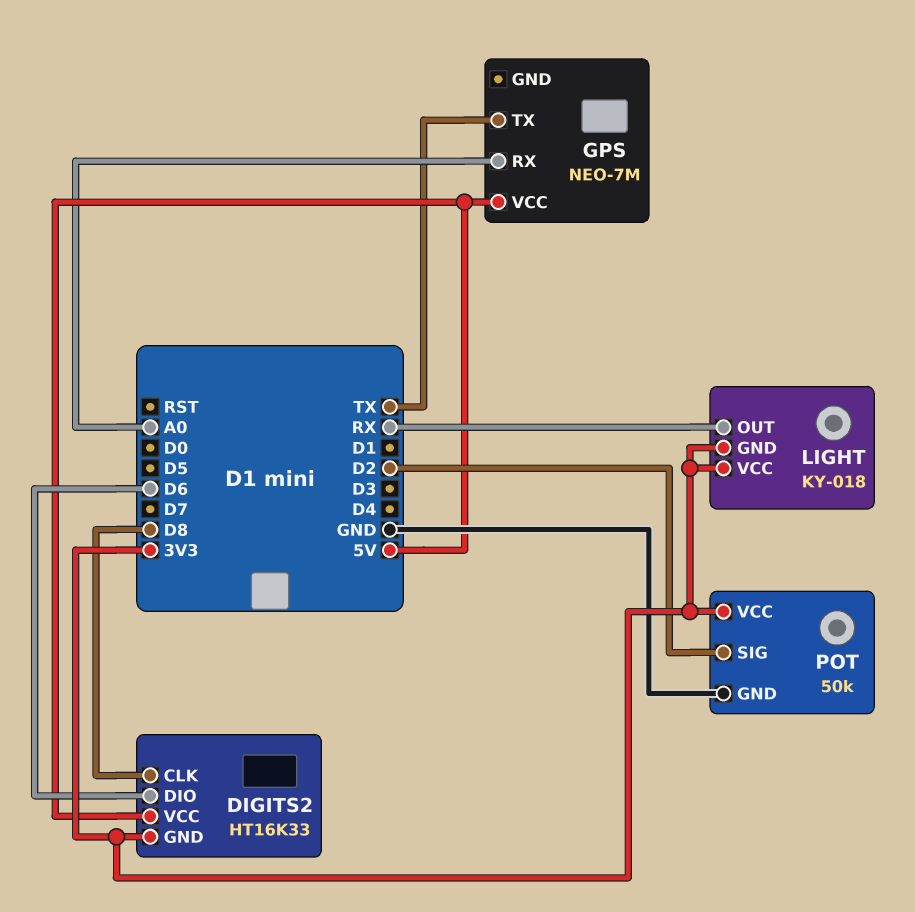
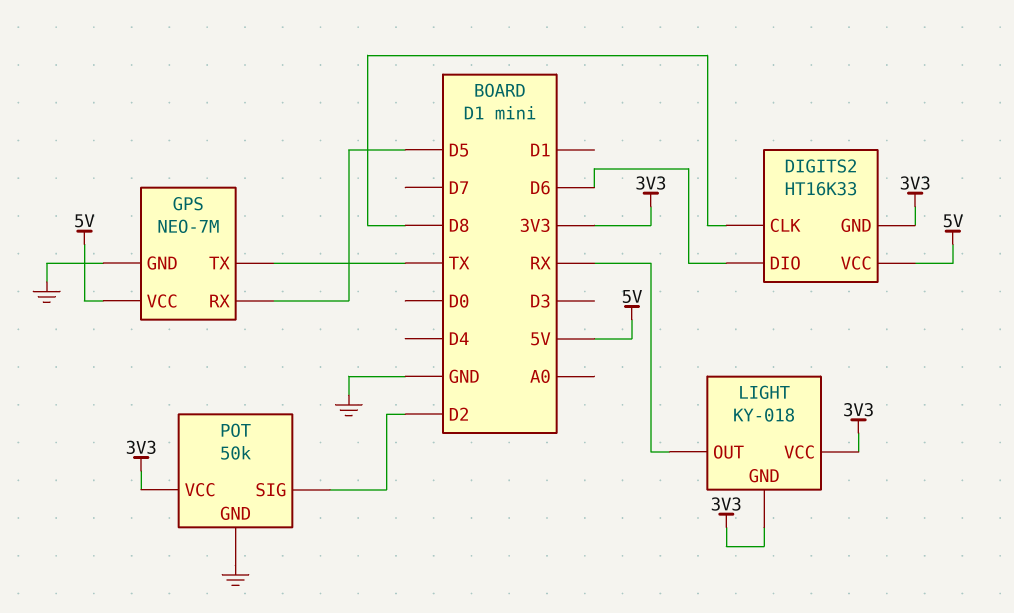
GPS pin GND: none -> GND
GPS pin RX: A0 -> D5

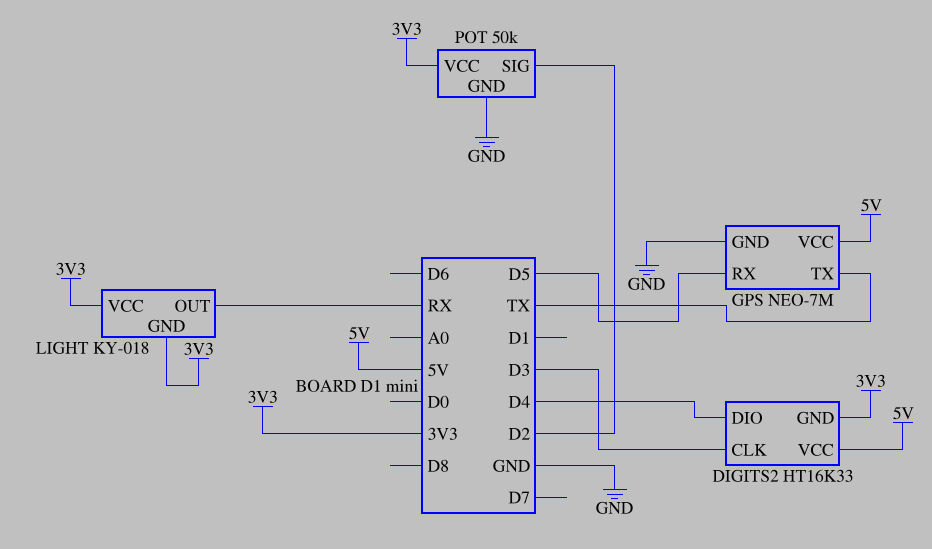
DIGITS2 pin CLK: D8 -> D3
DIGITS2 pin DIO: D6 -> D4

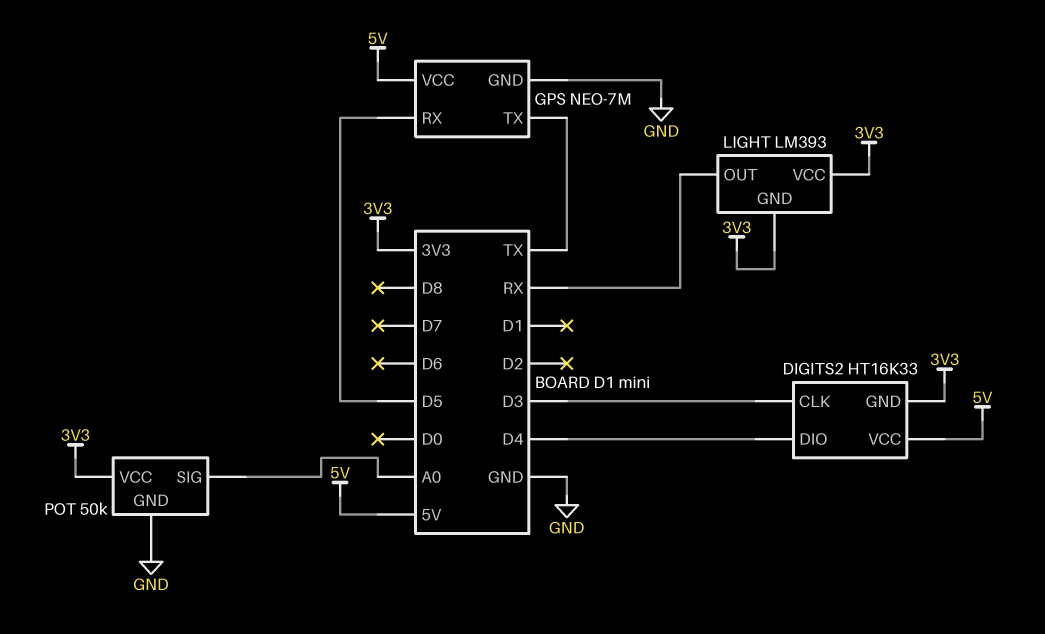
LIGHT: KY-018 -> LM393
POT pin SIG: D2 -> A0

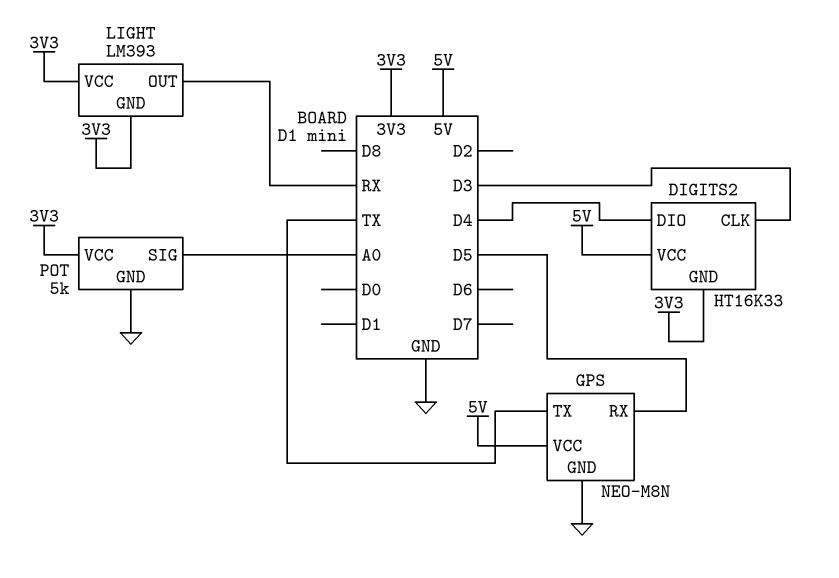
GPS: NEO-7M -> NEO-M8N
POT: 50k -> 5k

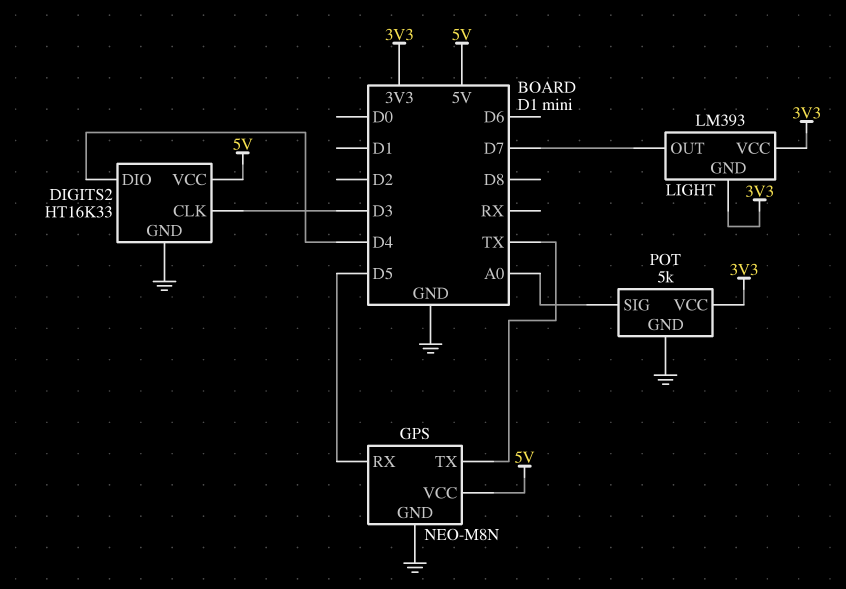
DIGITS2 pin GND: 3V3 -> GND
LIGHT pin OUT: RX -> D7

